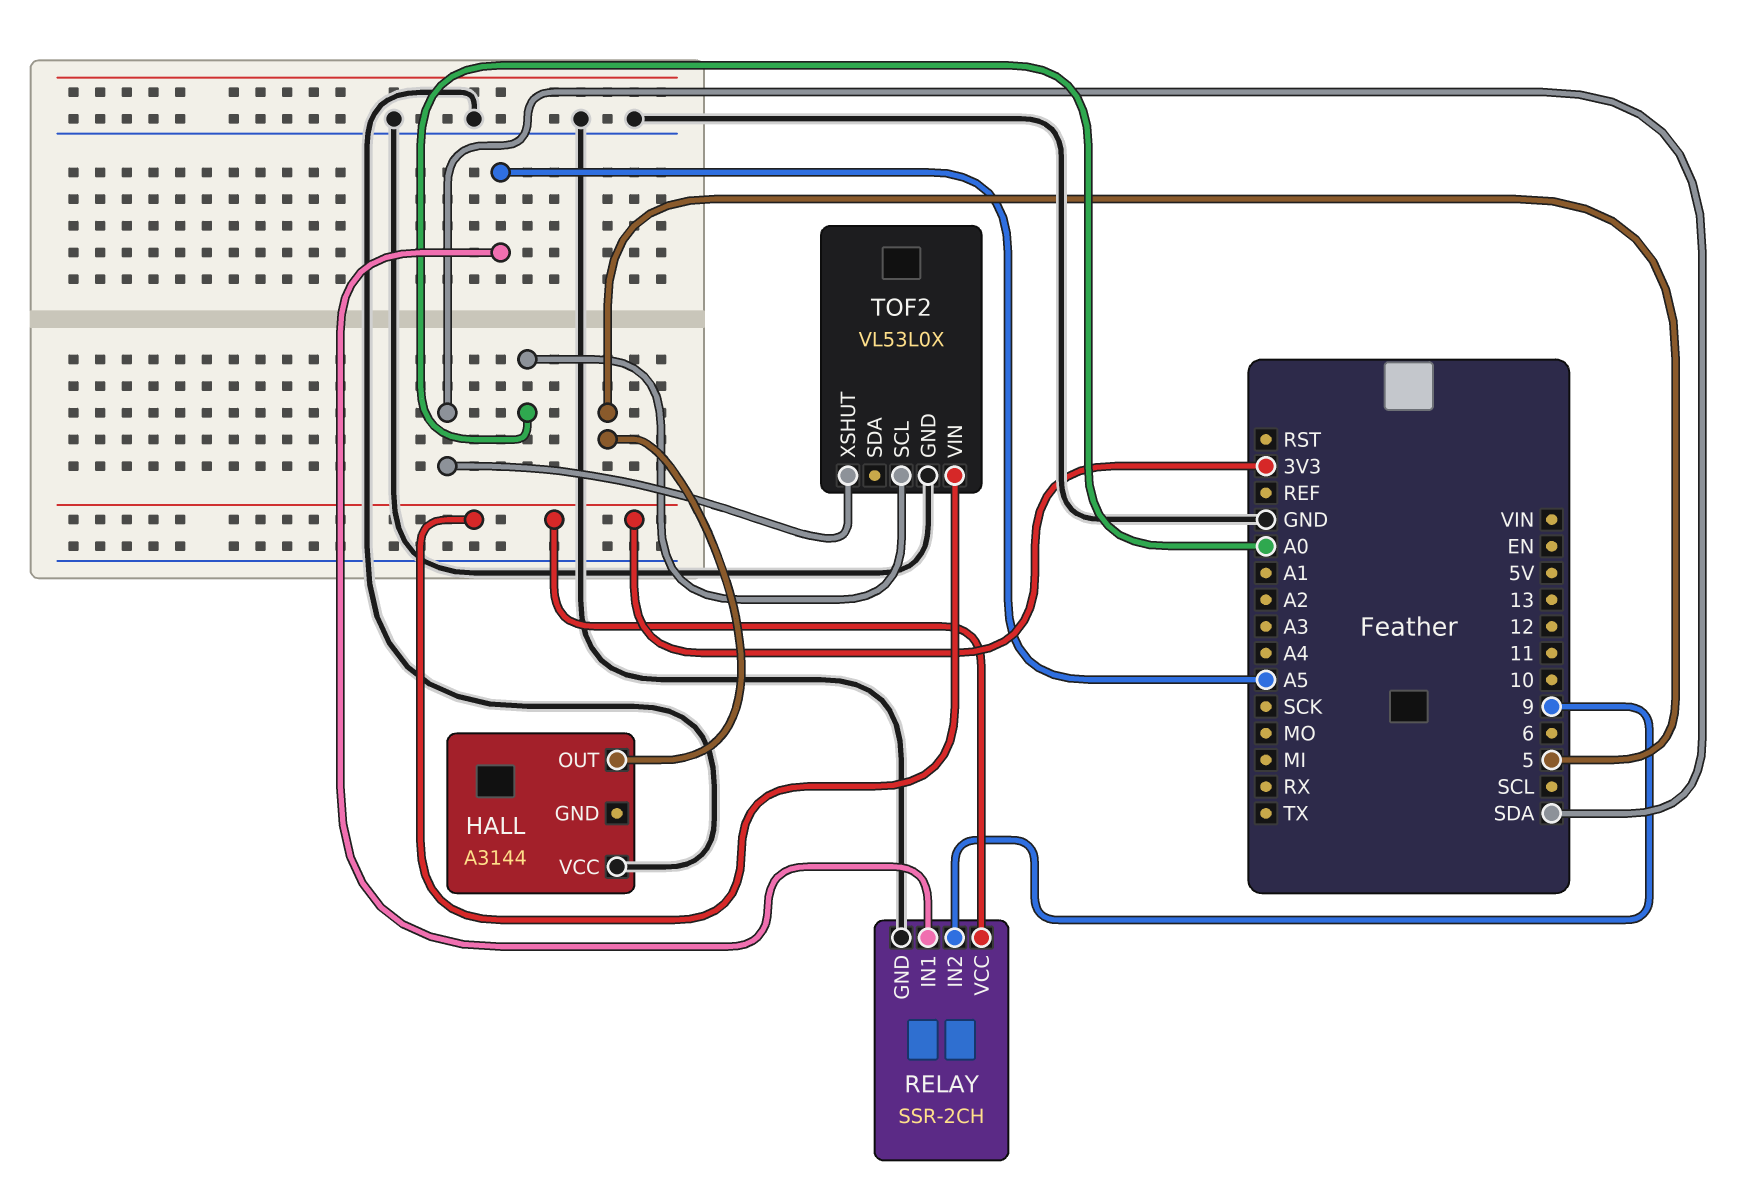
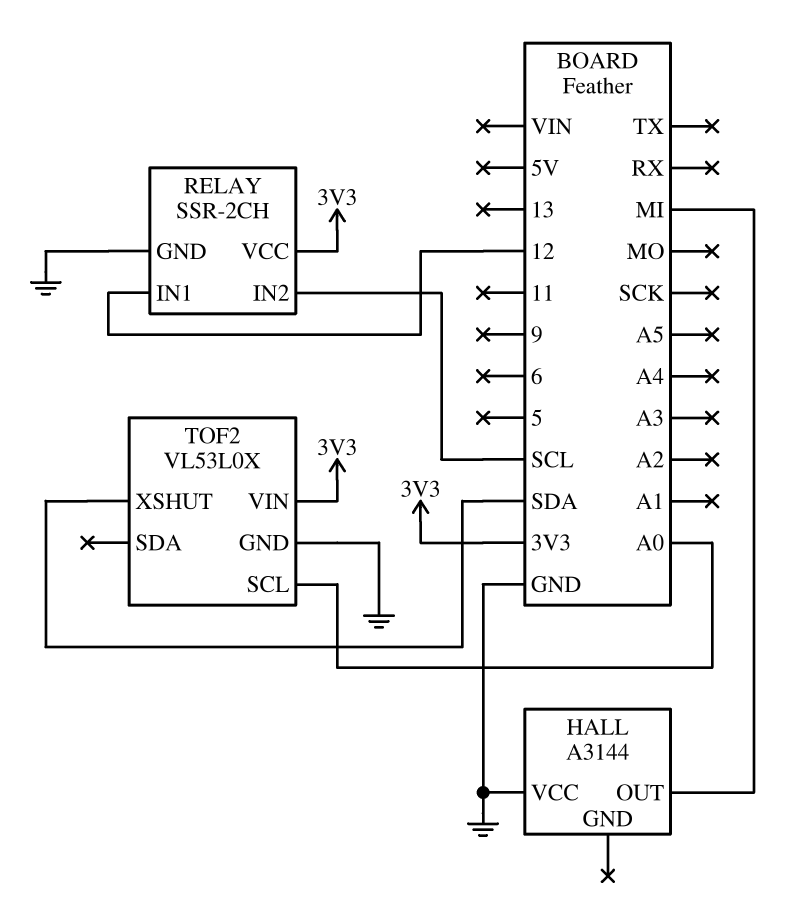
HALL pin OUT: 5 -> MI
RELAY pin IN1: A5 -> 12
RELAY pin IN2: 9 -> SCL

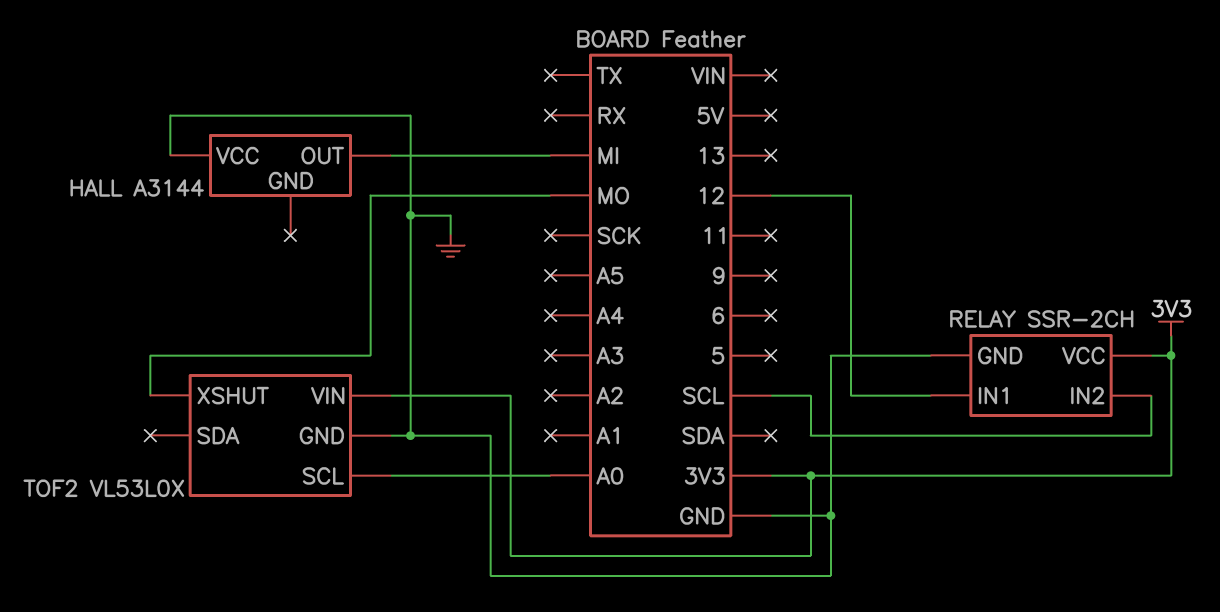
TOF2 pin XSHUT: SDA -> MO

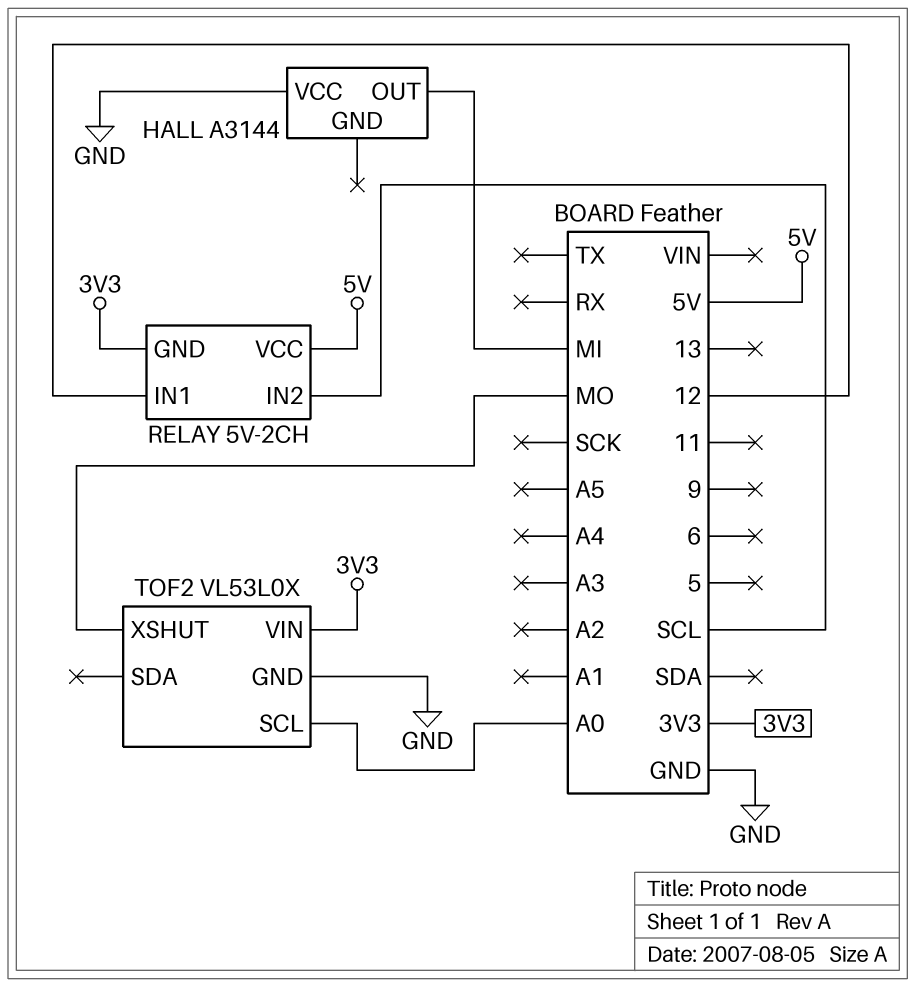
RELAY: SSR-2CH -> 5V-2CH
RELAY pin GND: GND -> 3V3
RELAY pin VCC: 3V3 -> 5V

